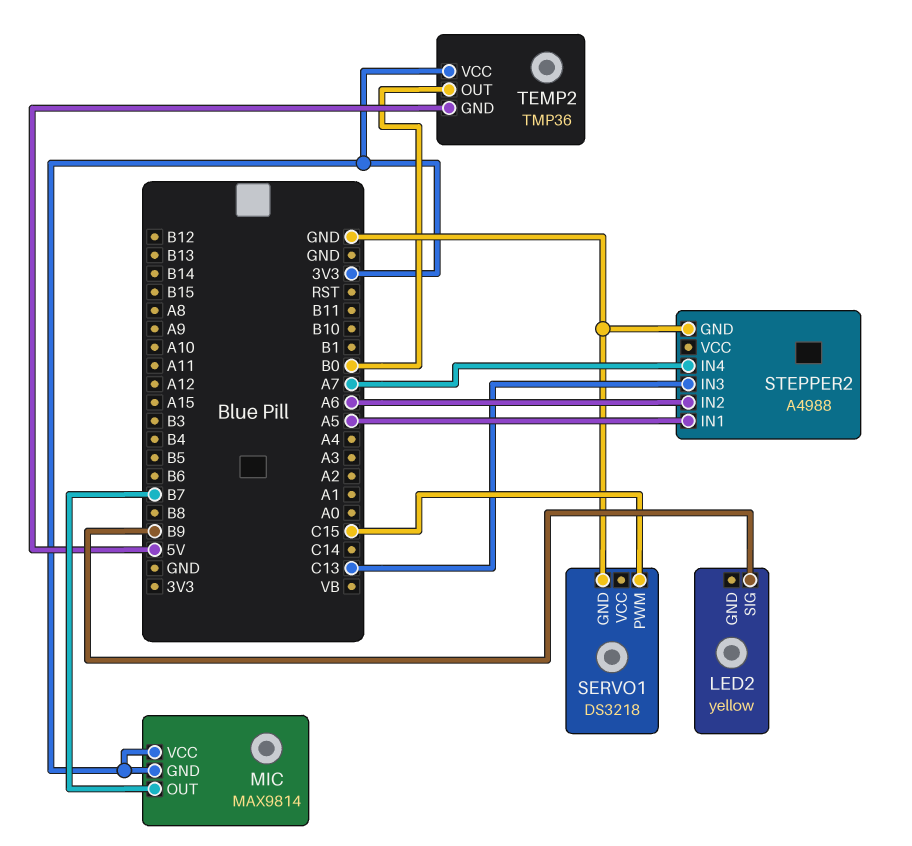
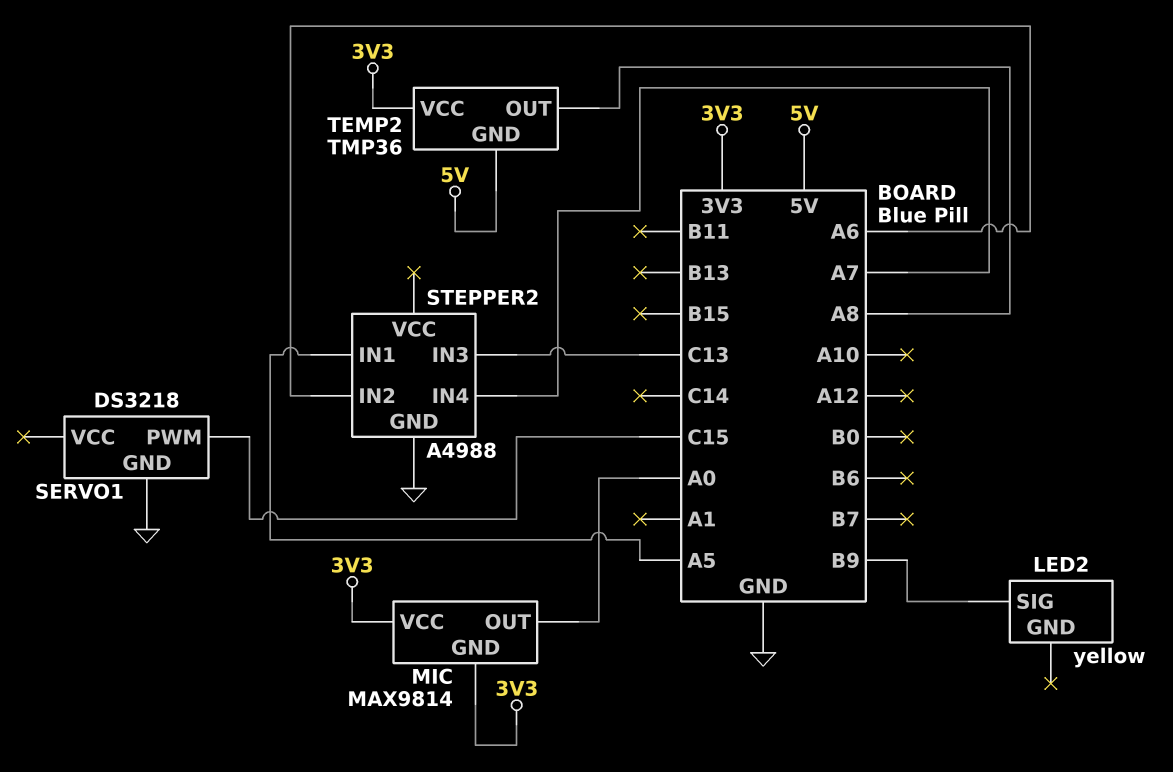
MIC pin OUT: B7 -> A0
TEMP2 pin OUT: B0 -> A8

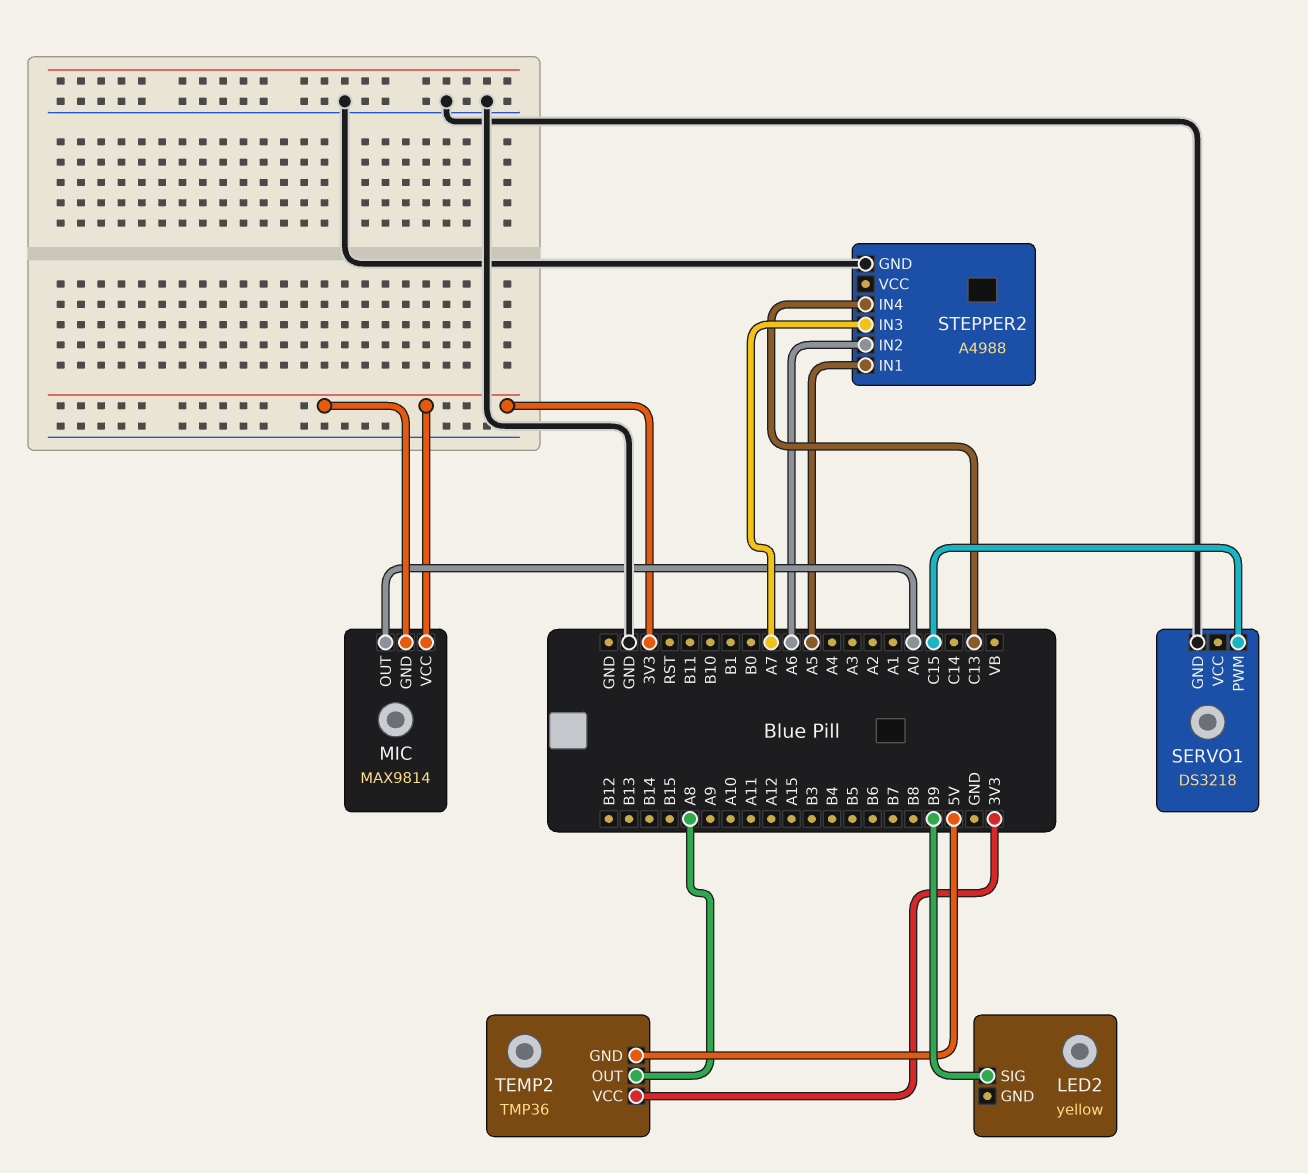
STEPPER2 pin IN3: C13 -> A7
STEPPER2 pin IN4: A7 -> C13

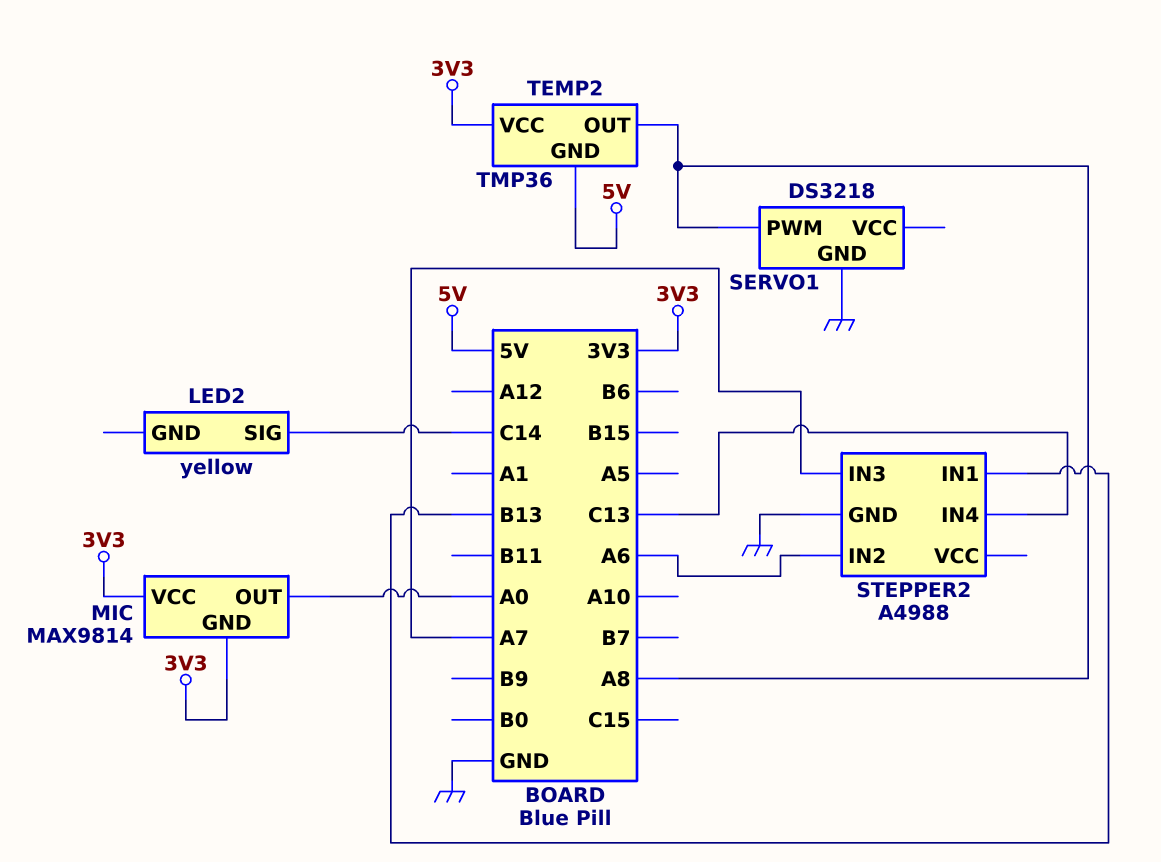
LED2 pin SIG: B9 -> C14
SERVO1 pin PWM: C15 -> A8
STEPPER2 pin IN1: A5 -> B13

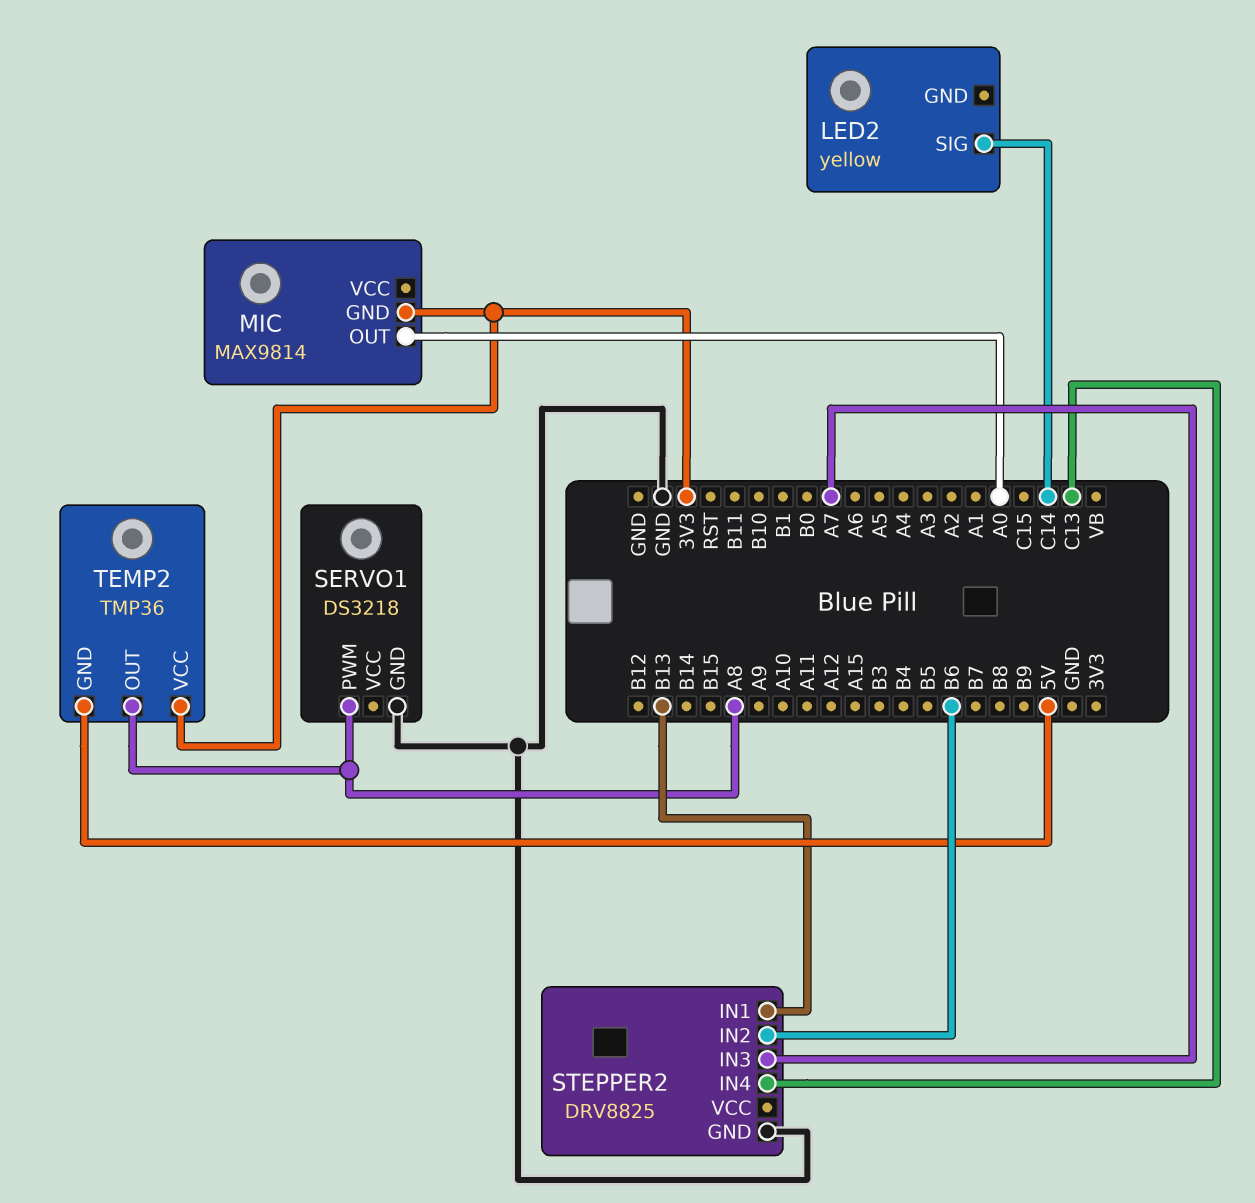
MIC pin VCC: 3V3 -> none
STEPPER2: A4988 -> DRV8825
STEPPER2 pin IN2: A6 -> B6

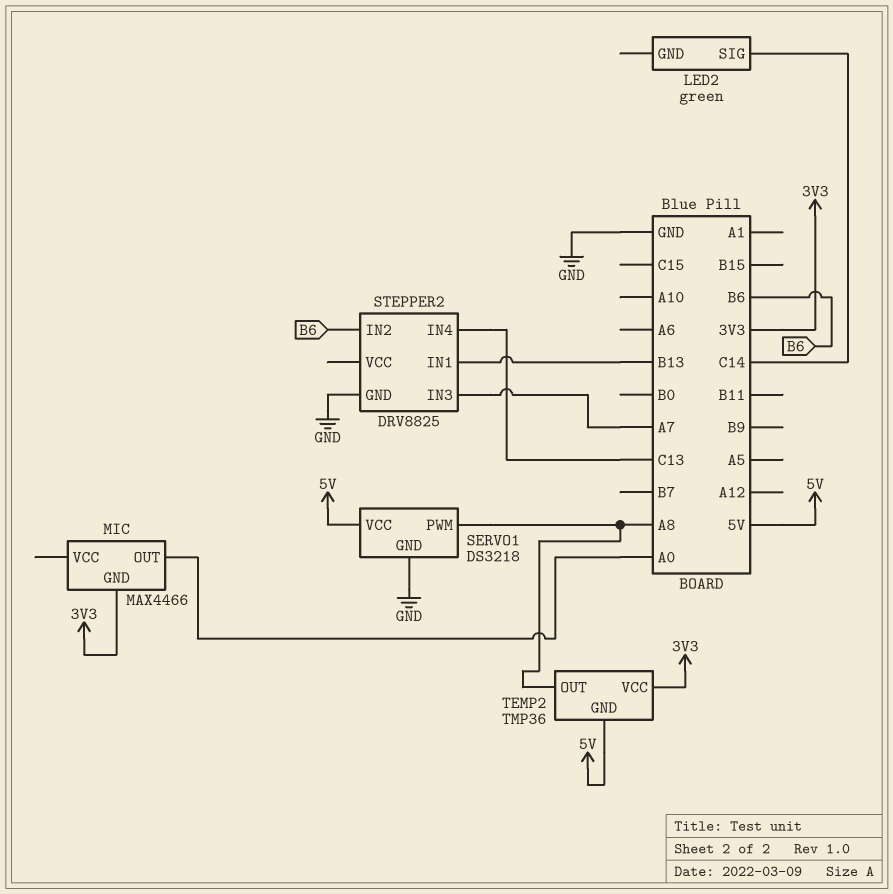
LED2: yellow -> green
MIC: MAX9814 -> MAX4466
SERVO1 pin VCC: none -> 5V

